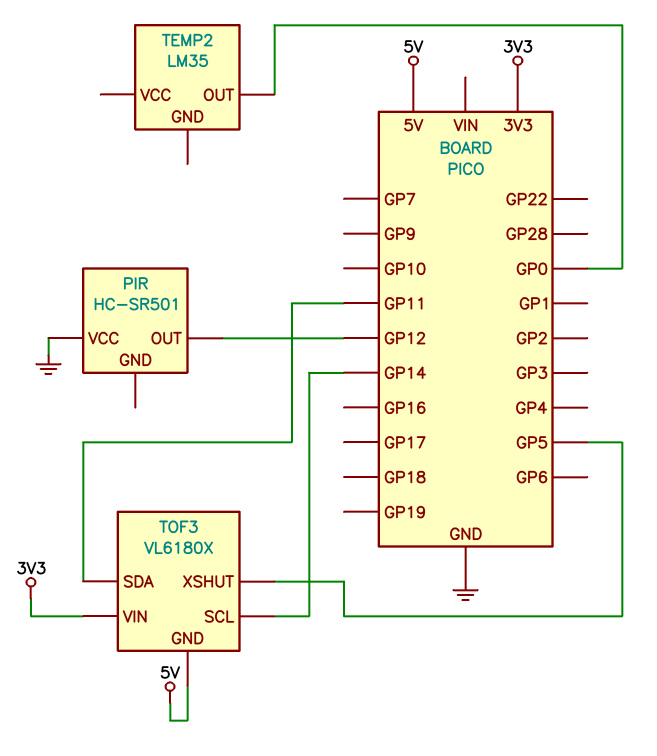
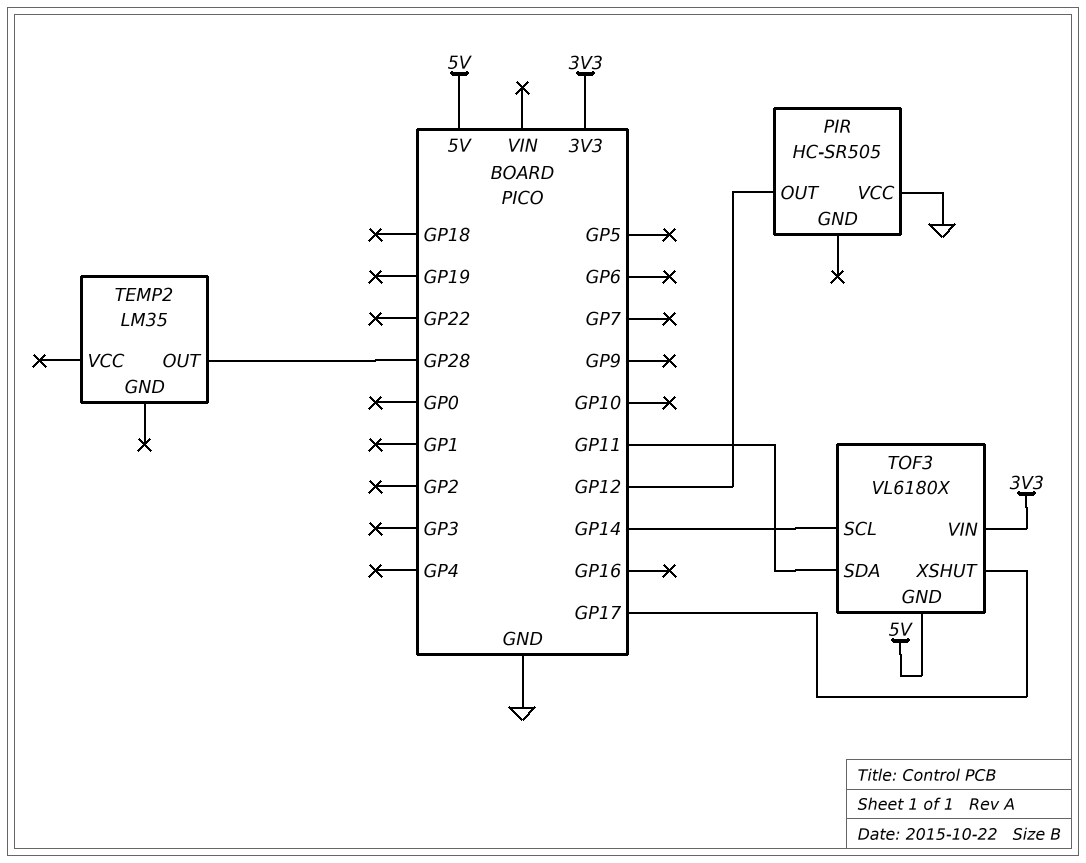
PIR: HC-SR501 -> HC-SR505
TEMP2 pin OUT: GP0 -> GP28
TOF3 pin XSHUT: GP5 -> GP17

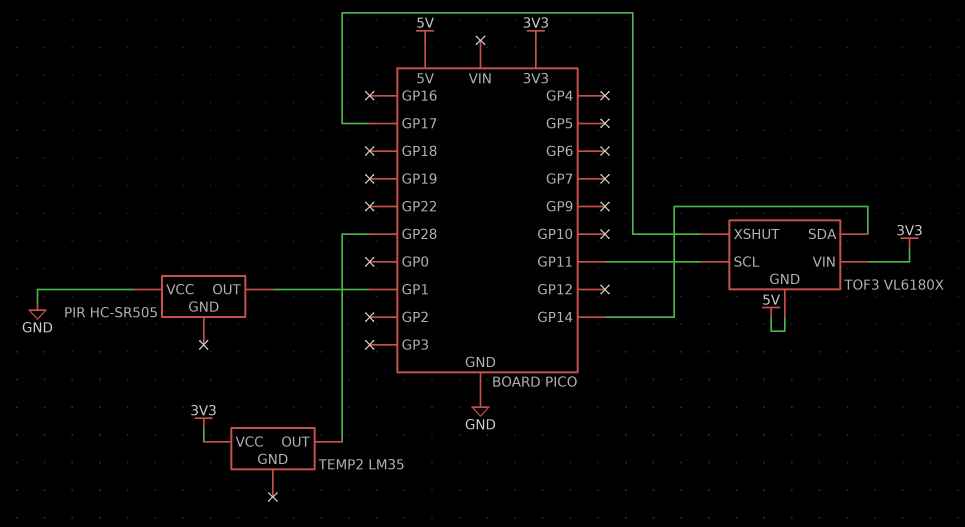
PIR pin OUT: GP12 -> GP1
TEMP2 pin VCC: none -> 3V3
TOF3 pin SCL: GP14 -> GP11
TOF3 pin SDA: GP11 -> GP14

